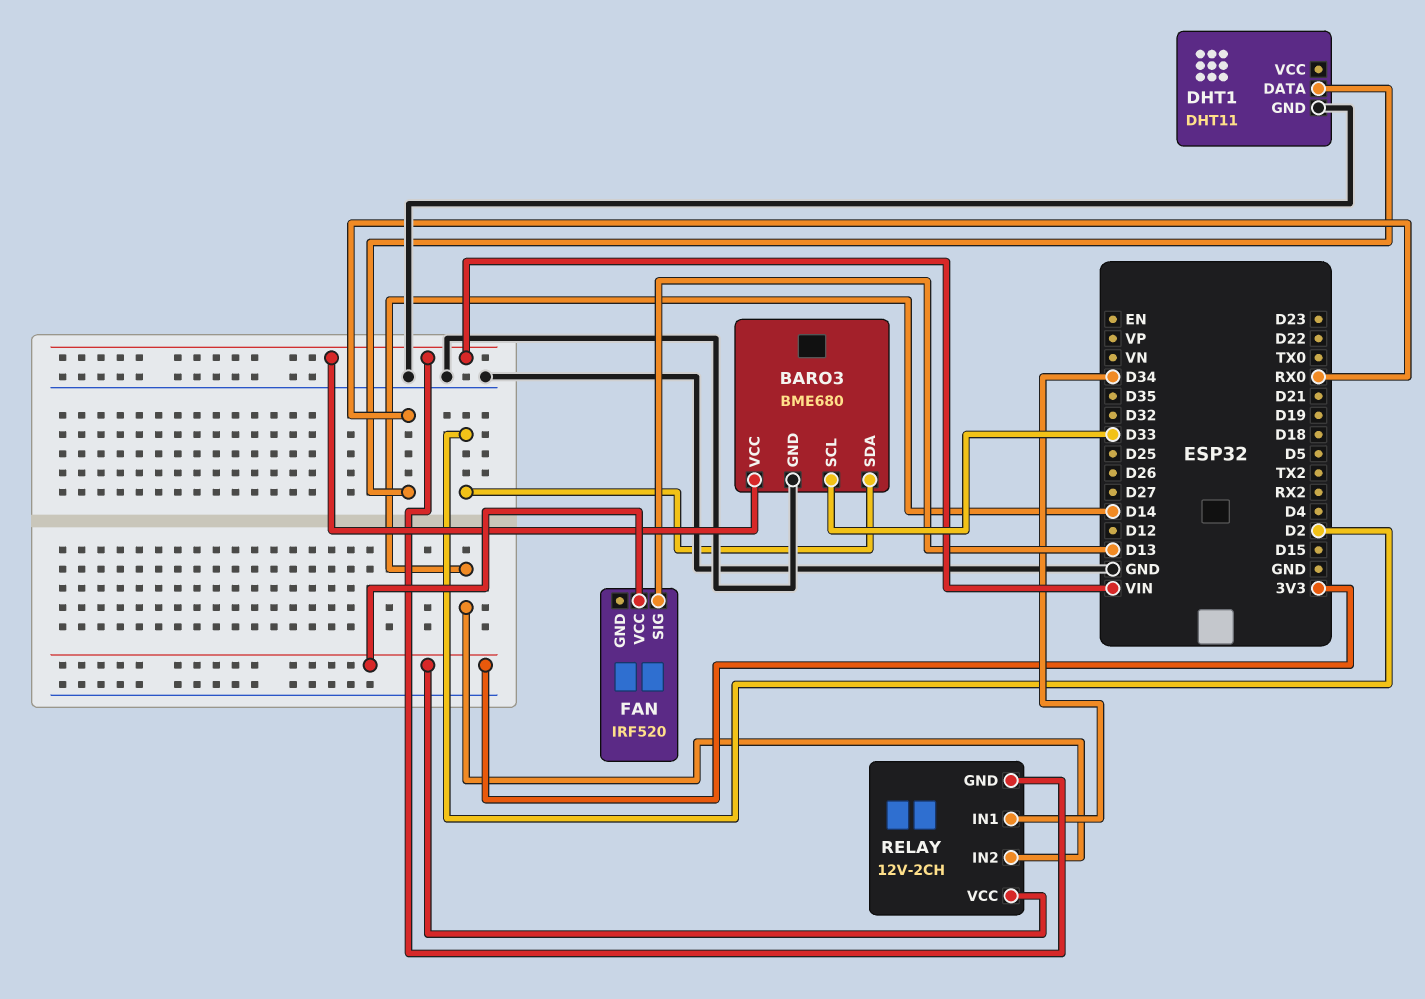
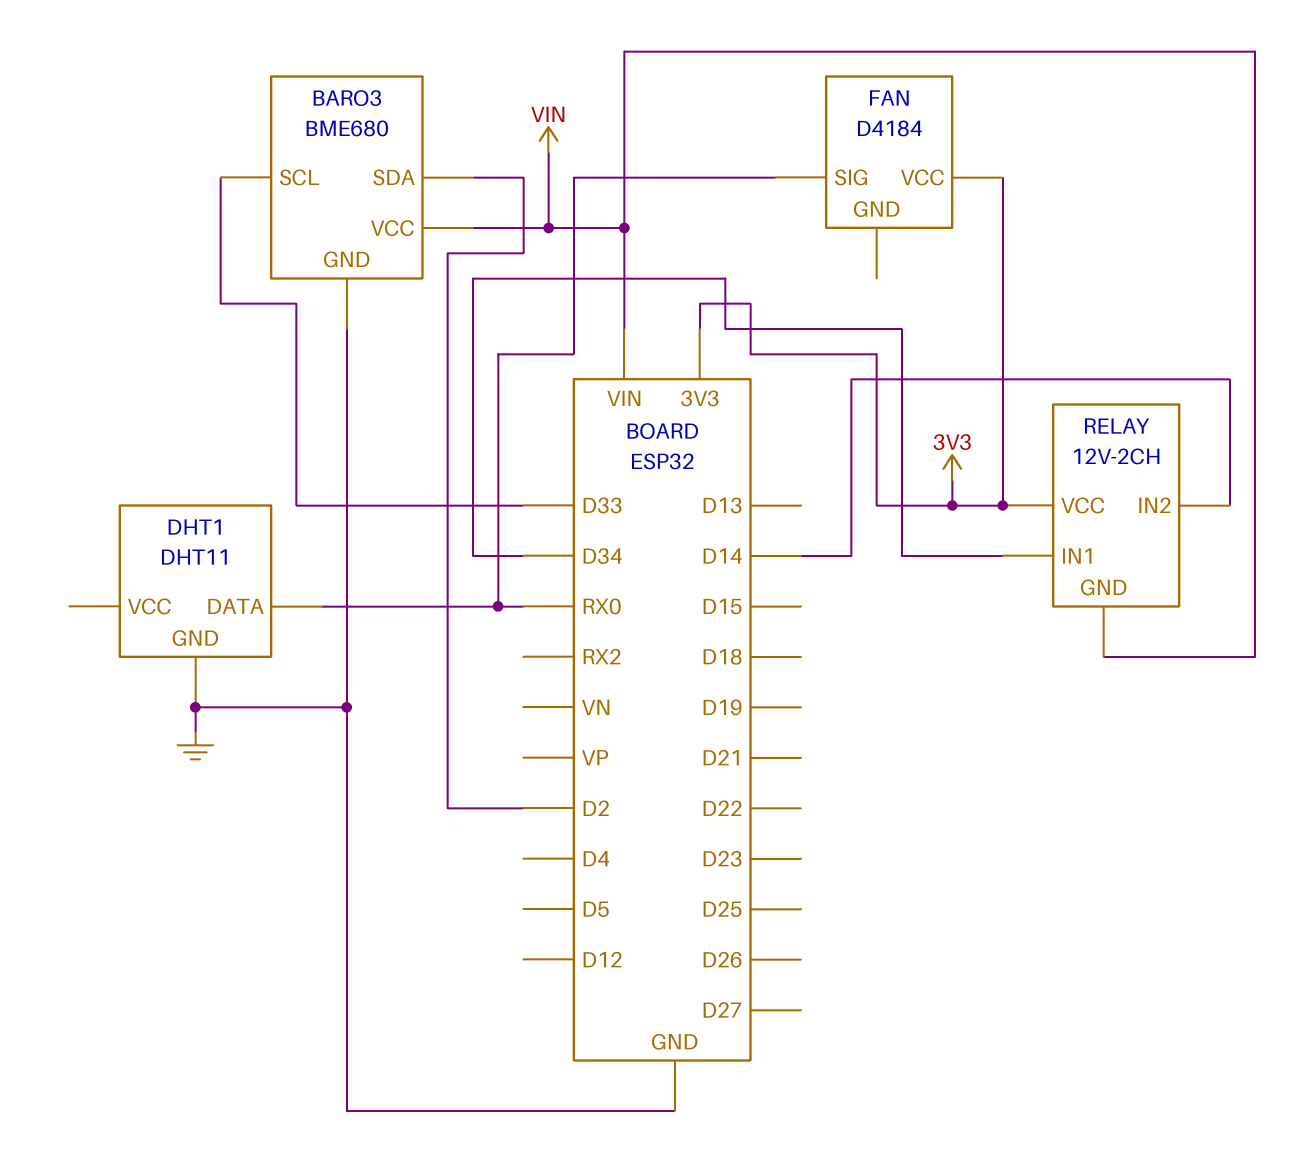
FAN: IRF520 -> D4184
FAN pin SIG: D13 -> RX0

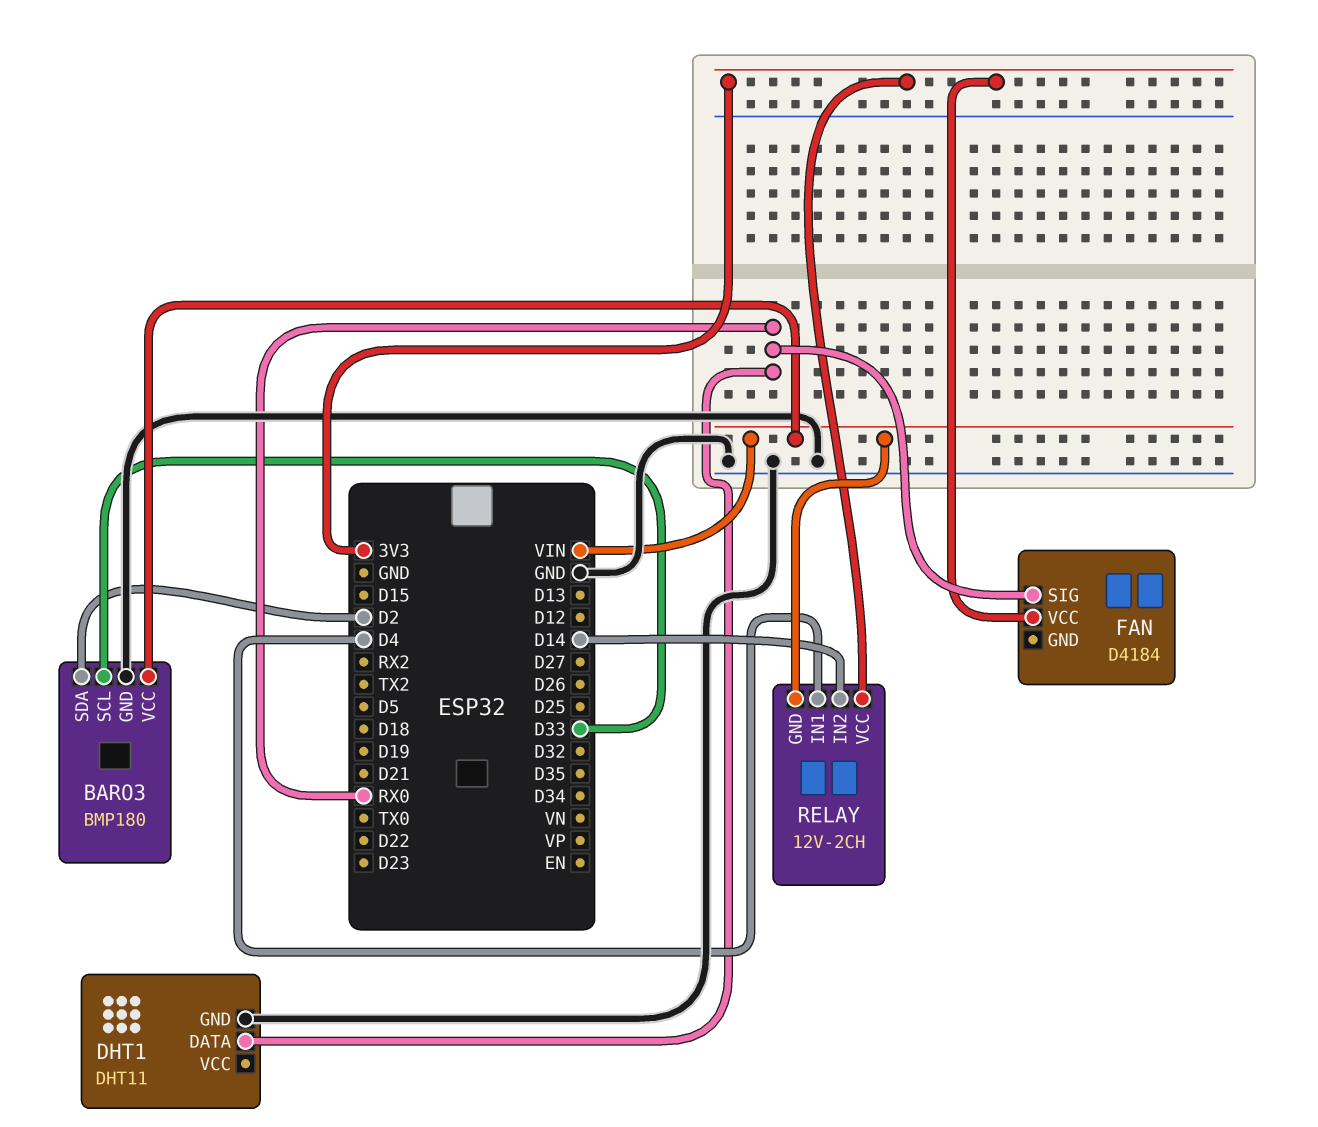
BARO3: BME680 -> BMP180
RELAY pin IN1: D34 -> D4

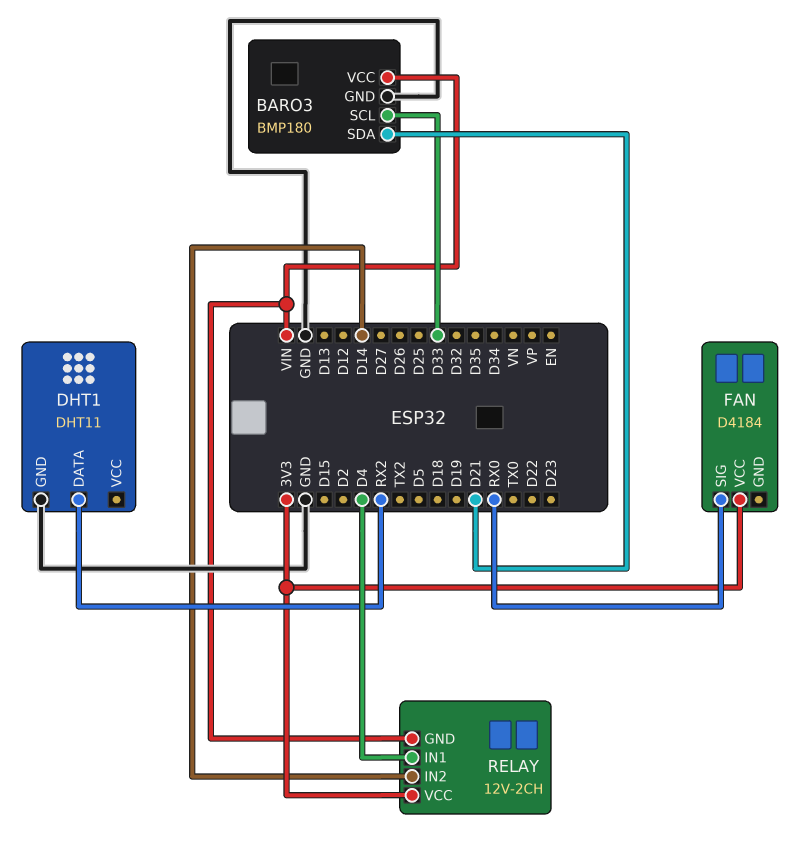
BARO3 pin SDA: D2 -> D21
DHT1 pin DATA: RX0 -> RX2

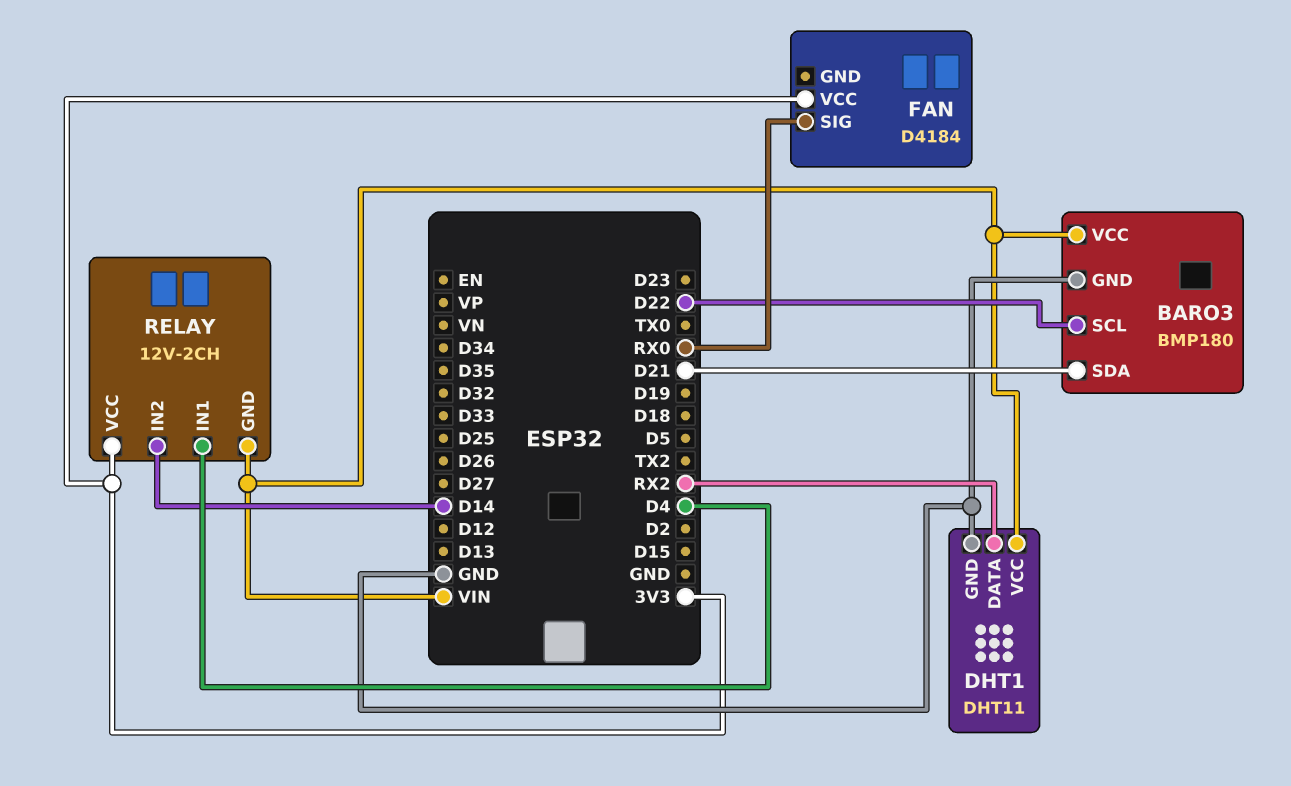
BARO3 pin SCL: D33 -> D22
DHT1 pin VCC: none -> VIN

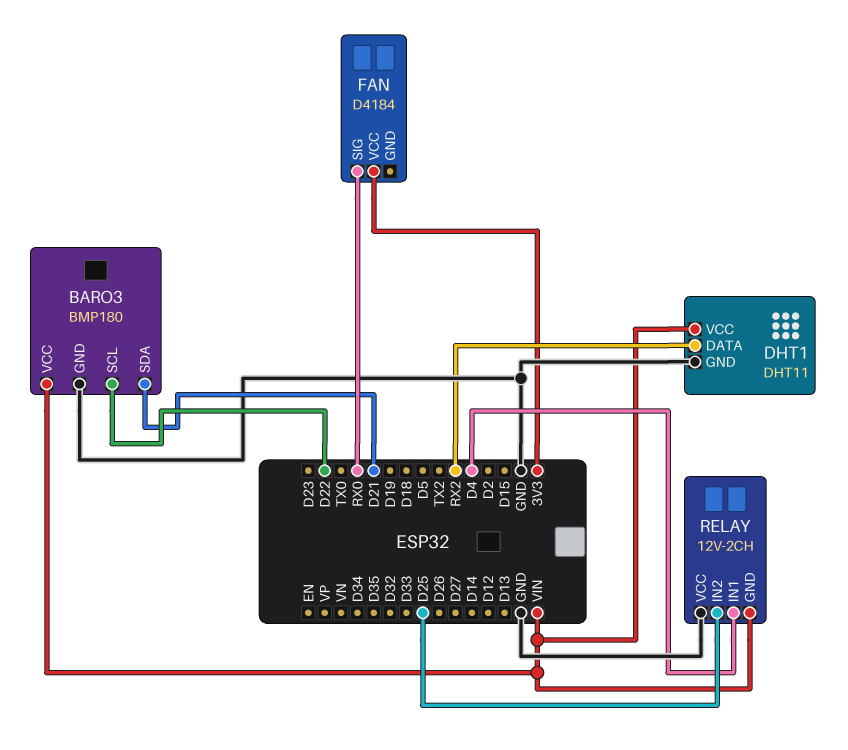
RELAY pin IN2: D14 -> D25
RELAY pin VCC: 3V3 -> GND

